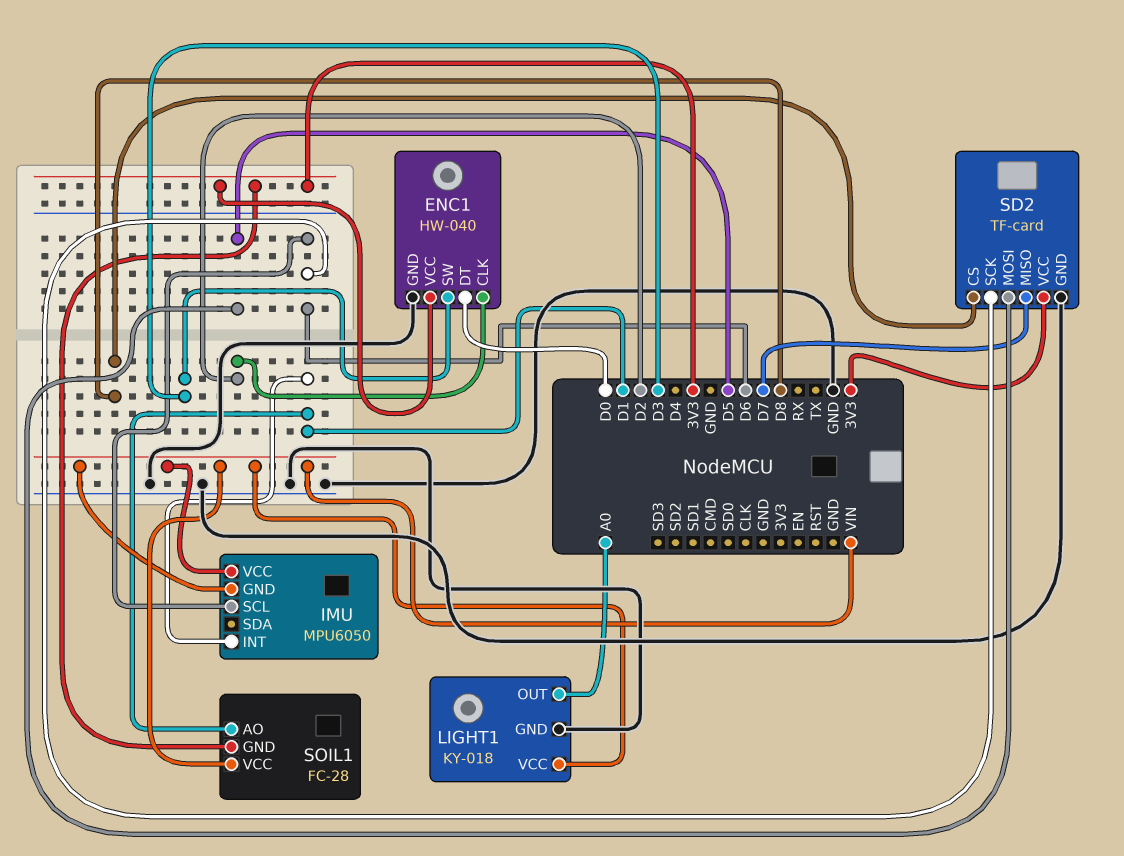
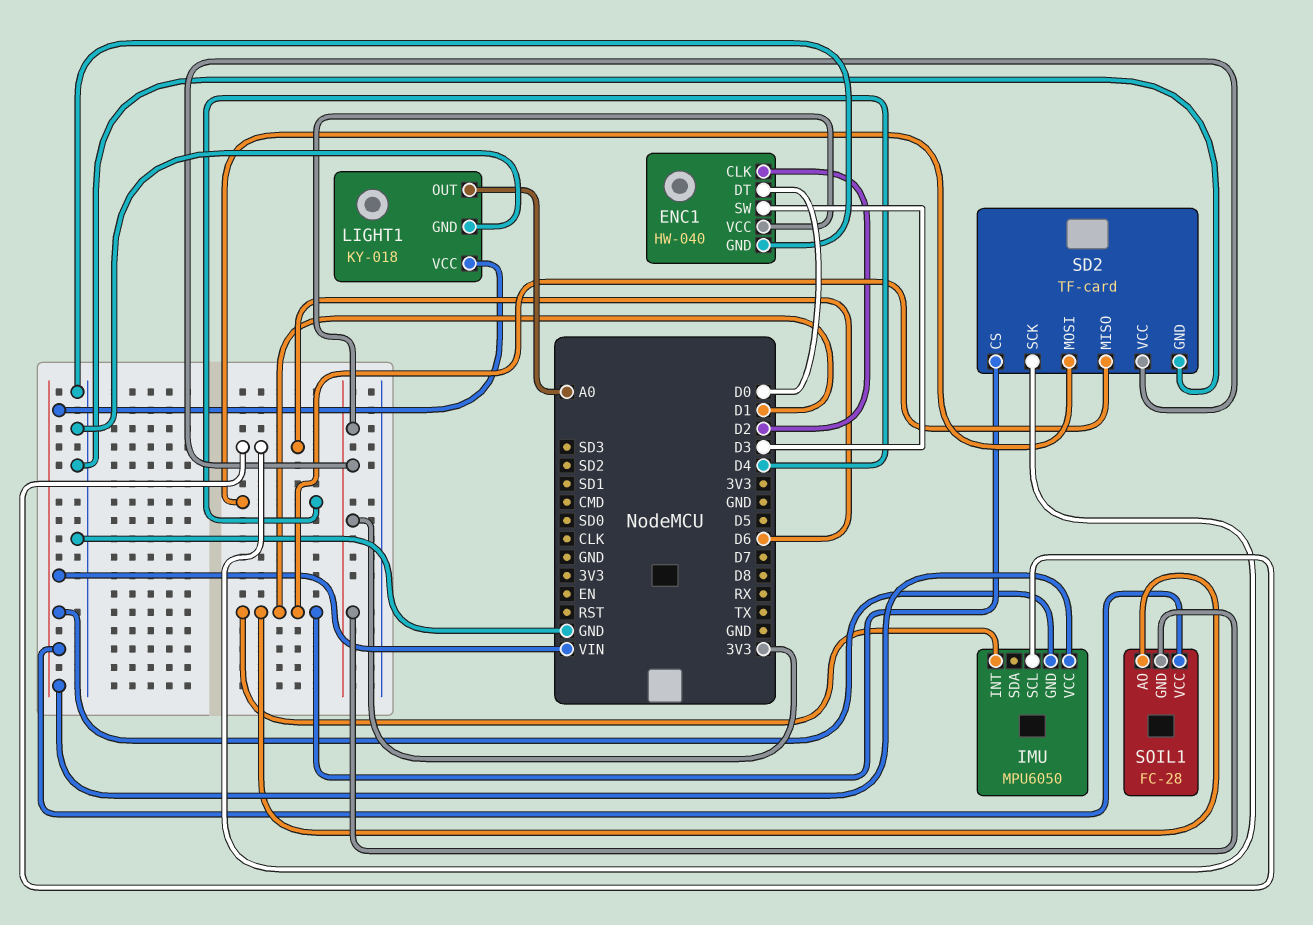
SD2 pin CS: D8 -> D1
SD2 pin MISO: D7 -> D1
SD2 pin MOSI: D5 -> D4

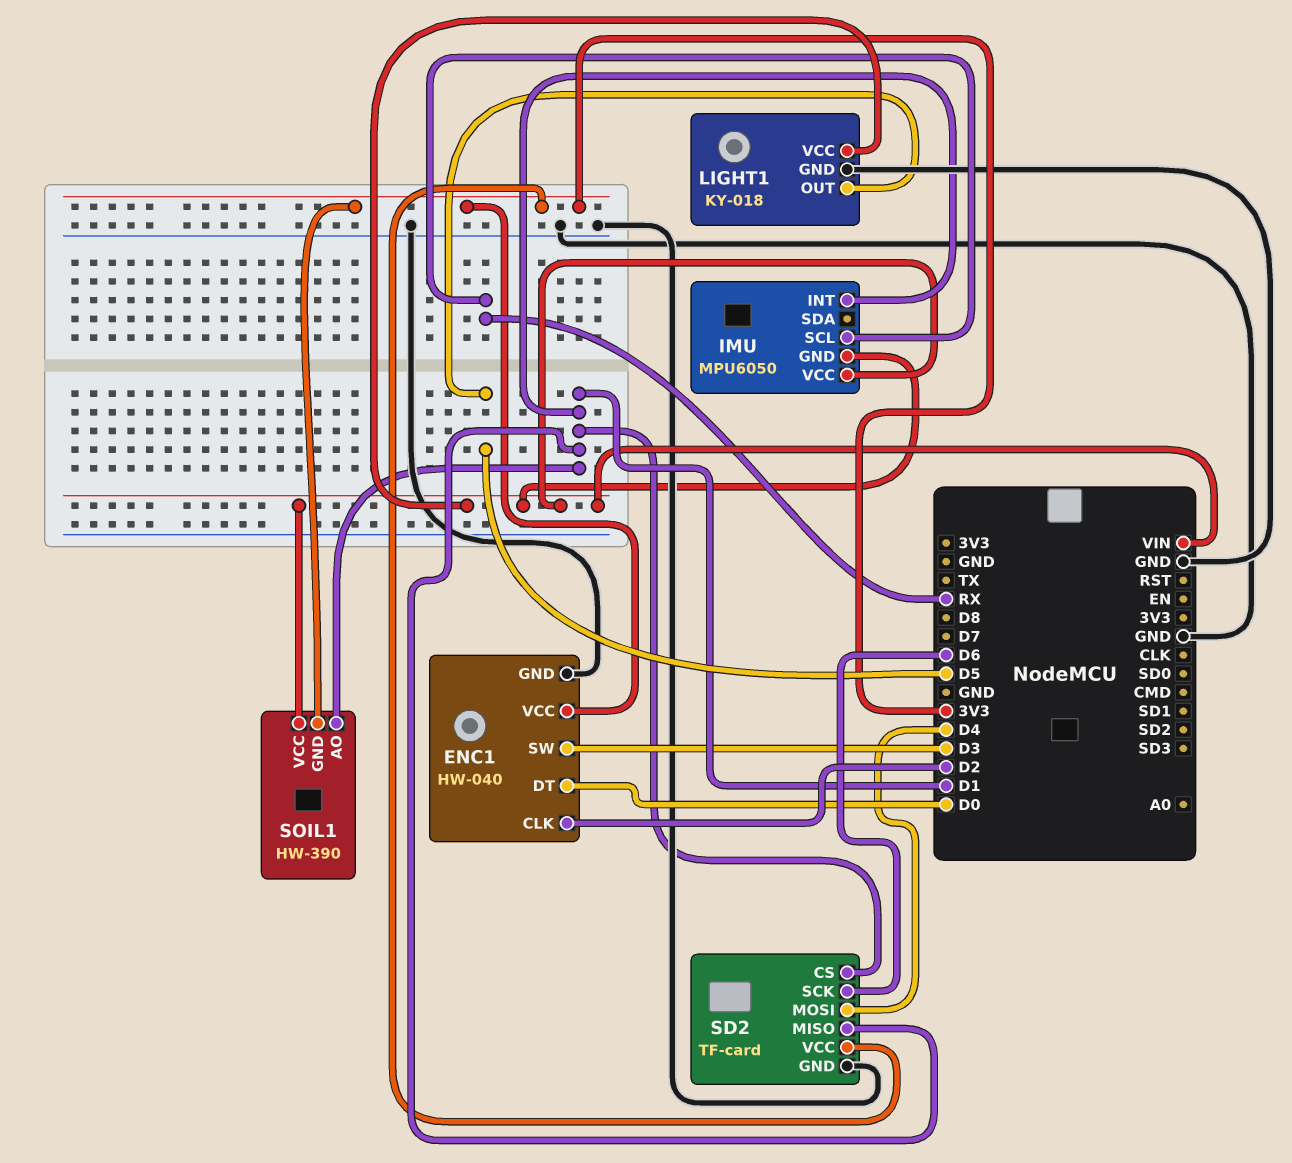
IMU pin SCL: D6 -> RX
LIGHT1 pin OUT: A0 -> D5
SOIL1: FC-28 -> HW-390

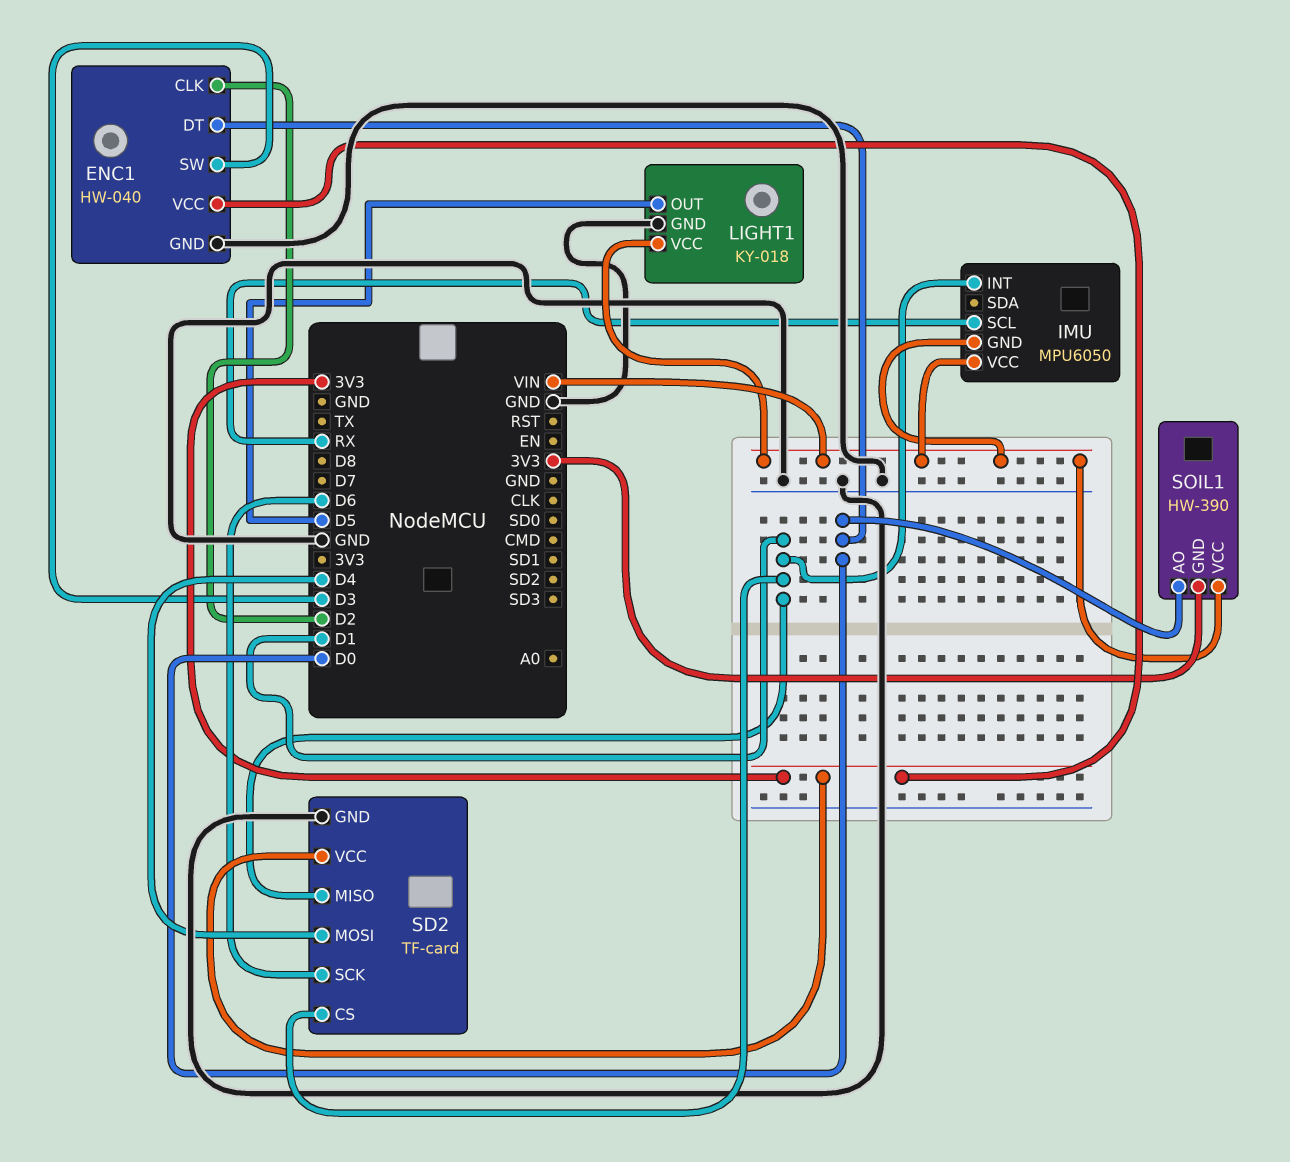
SOIL1 pin AO: D1 -> D0

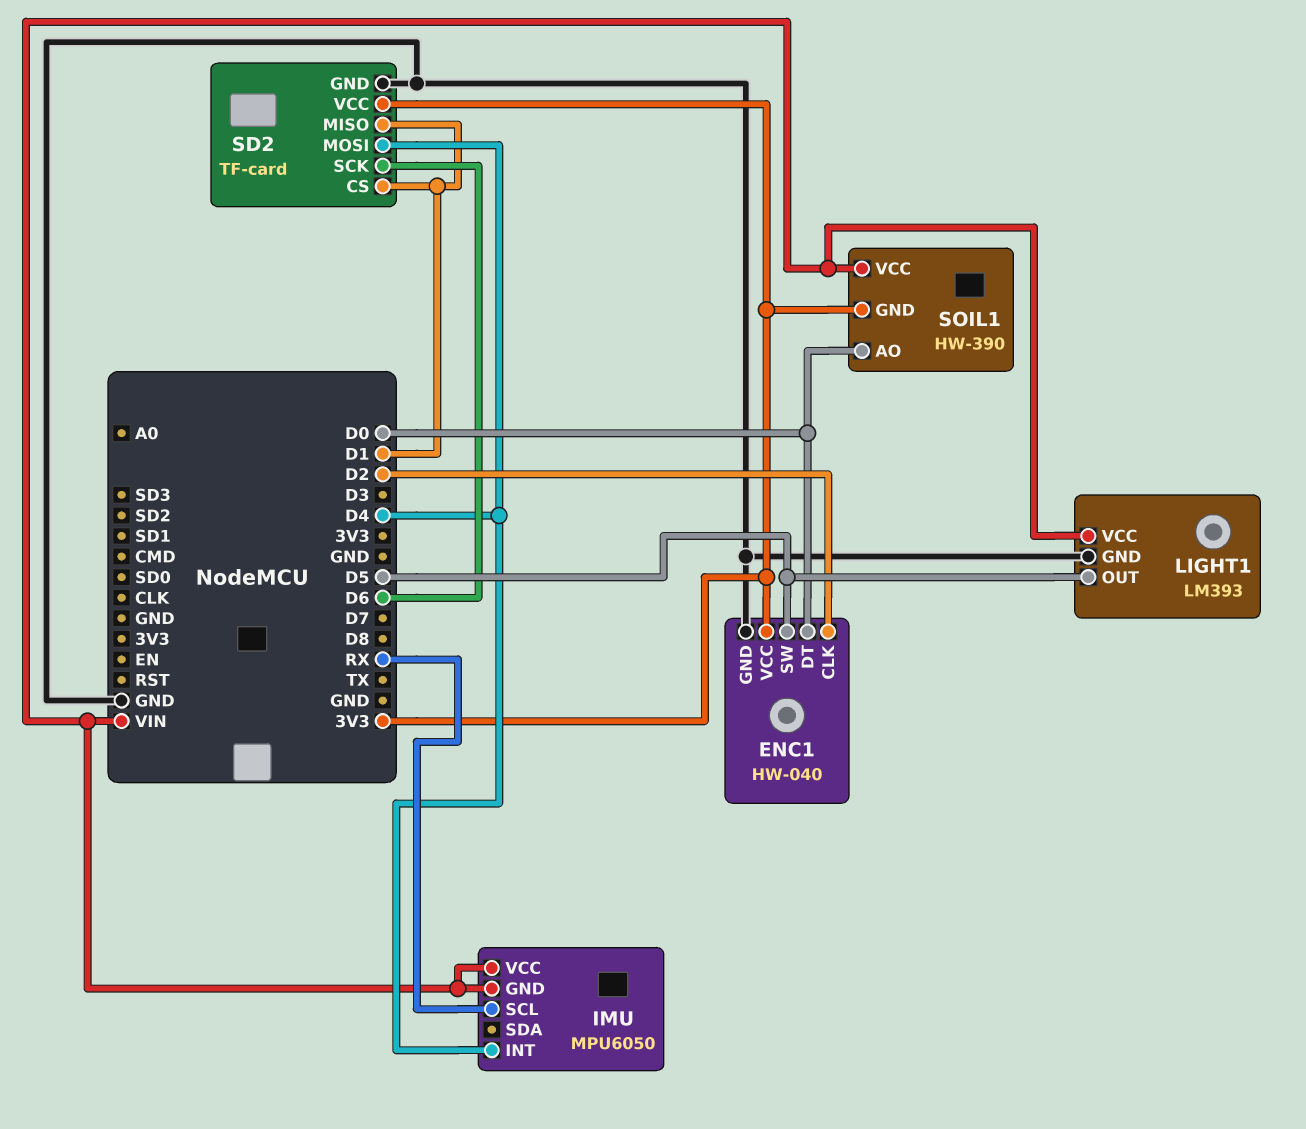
ENC1 pin SW: D3 -> D5
IMU pin INT: D1 -> D4
LIGHT1: KY-018 -> LM393

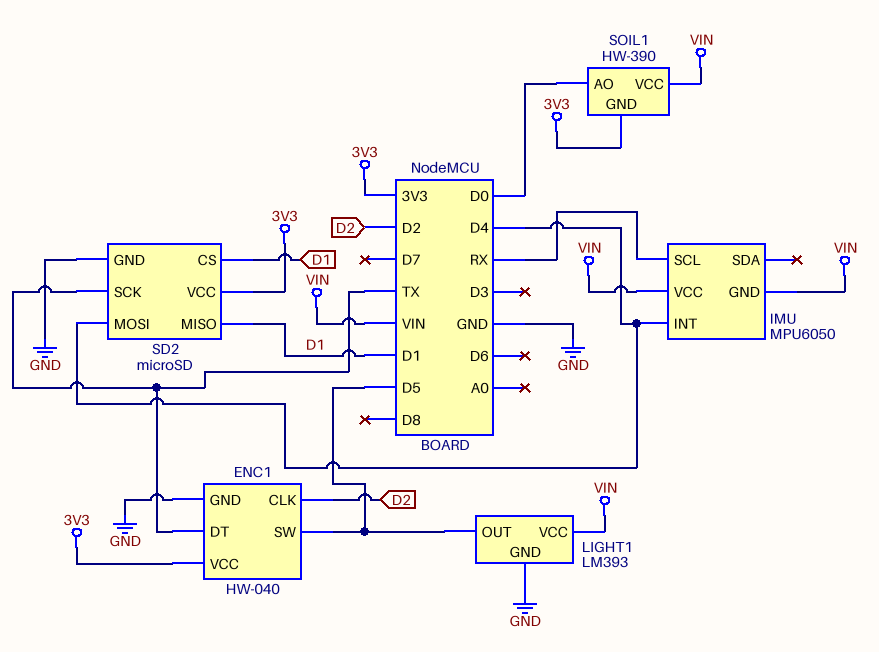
ENC1 pin DT: D0 -> TX
SD2: TF-card -> microSD
SD2 pin SCK: D6 -> TX

